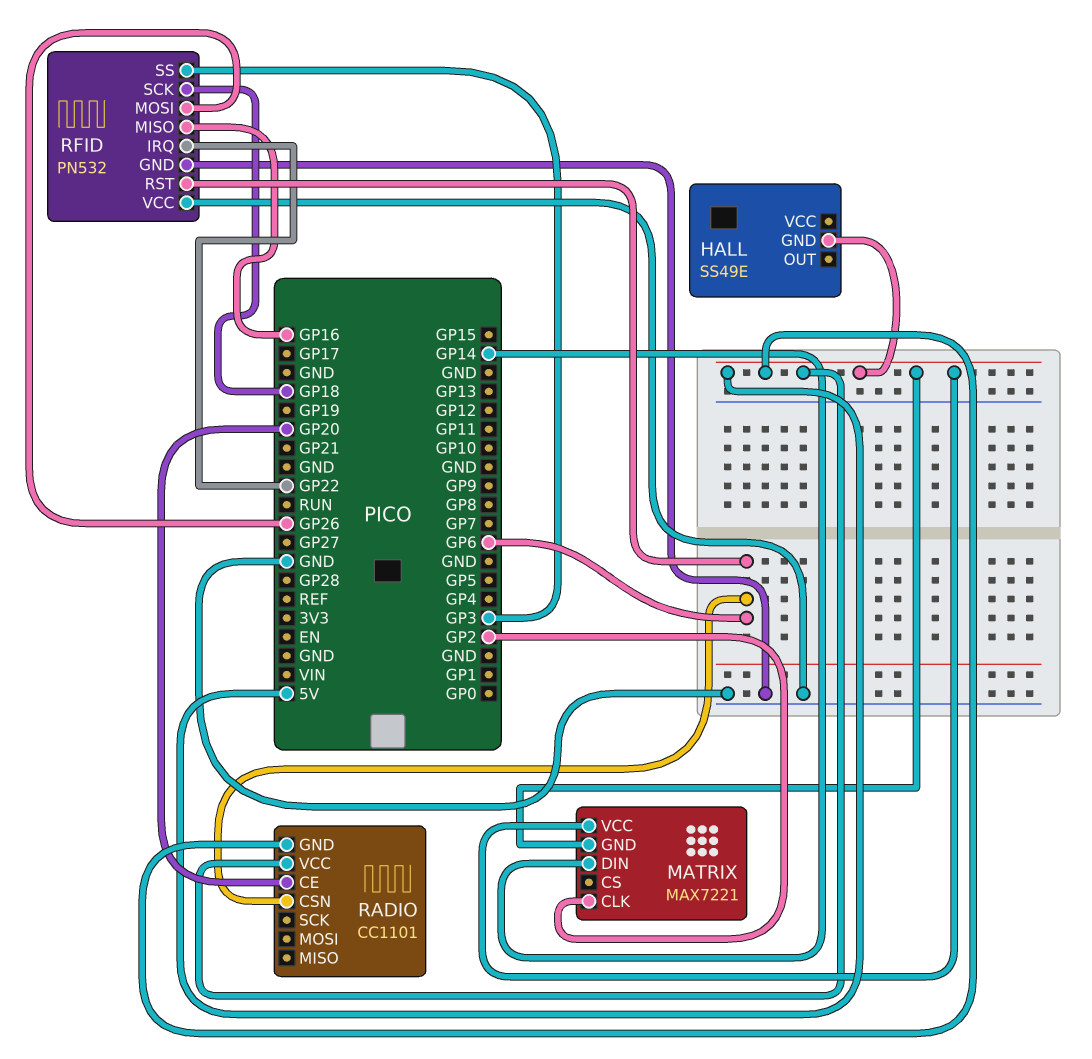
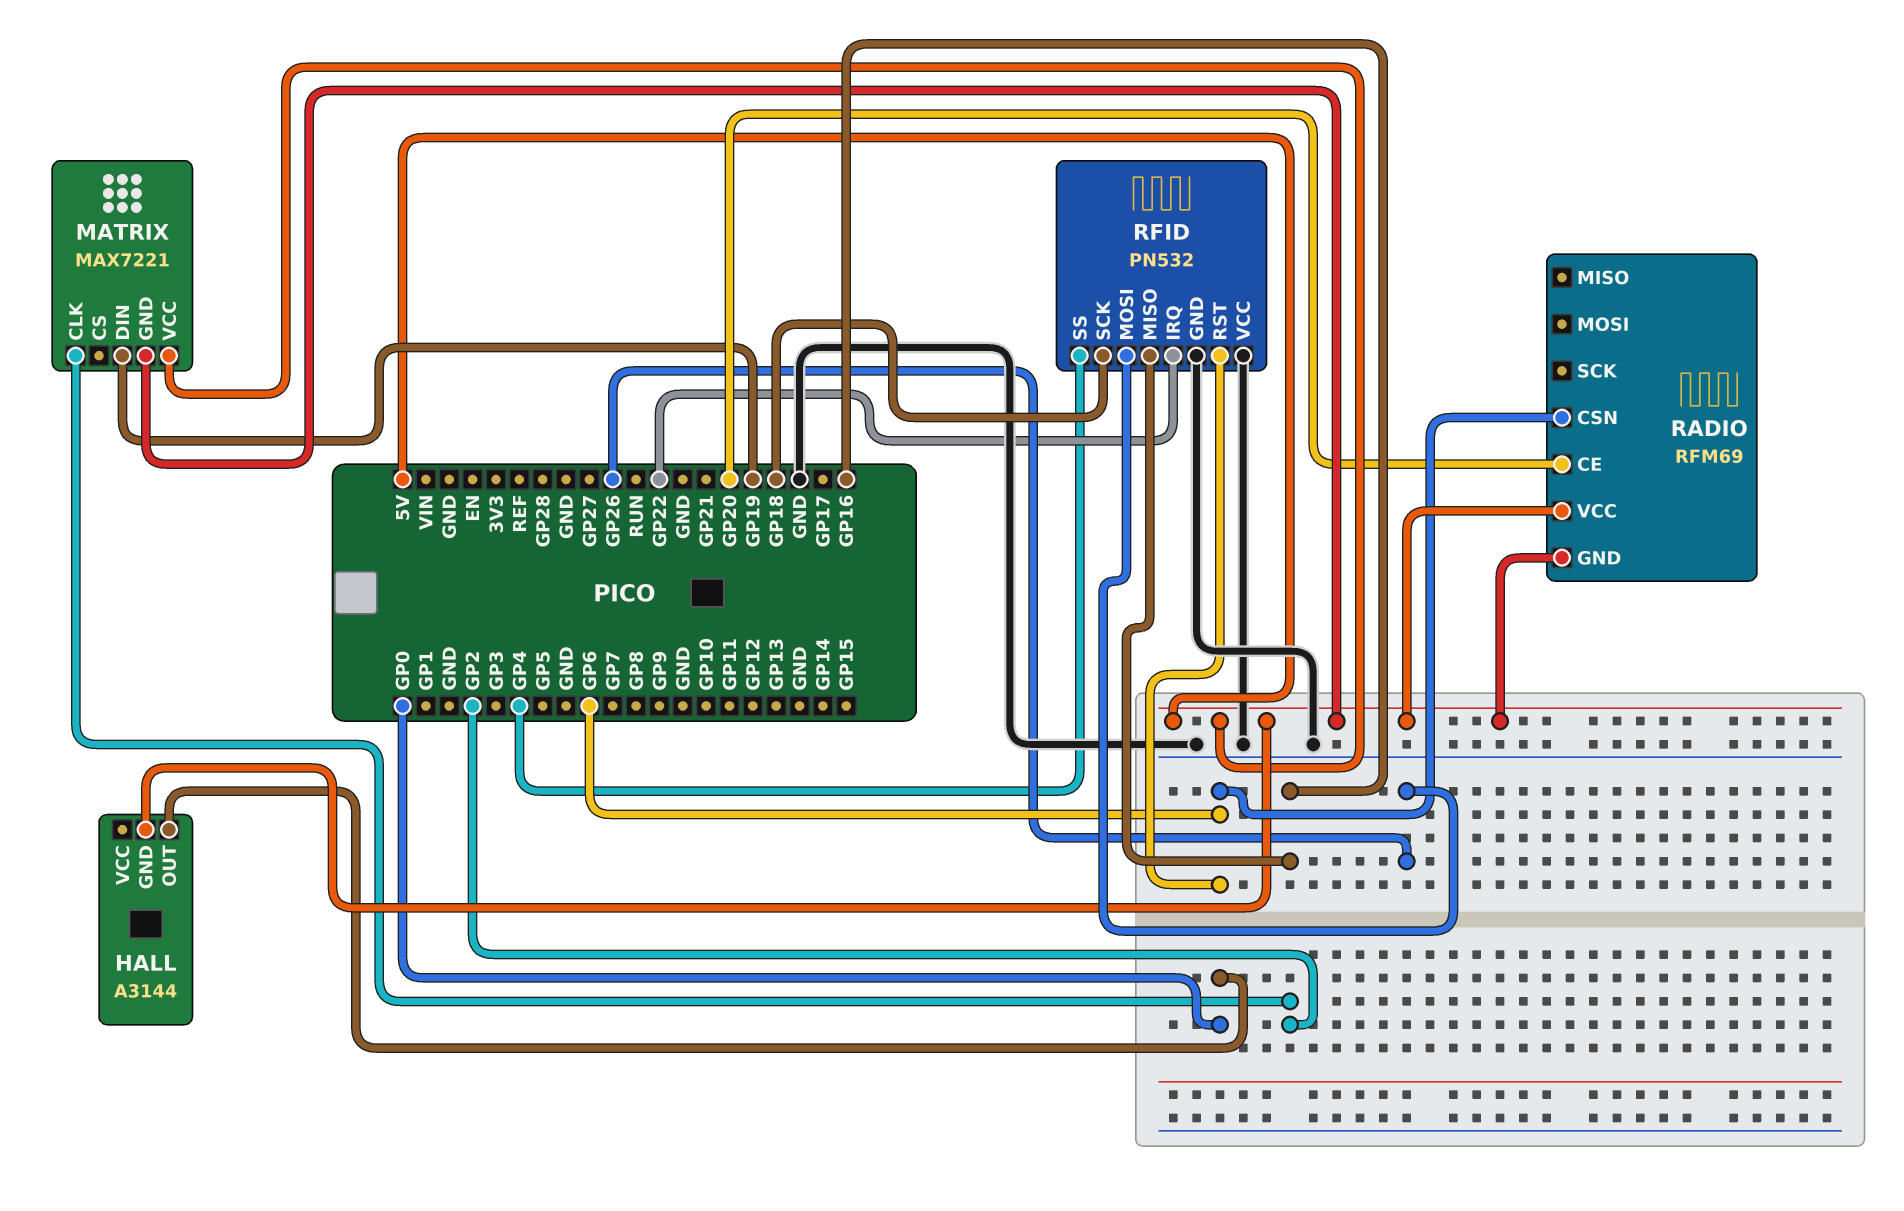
HALL: SS49E -> A3144
HALL pin OUT: none -> GP0
MATRIX pin DIN: GP14 -> GP19
RADIO: CC1101 -> RFM69
RFID pin SS: GP3 -> GP4

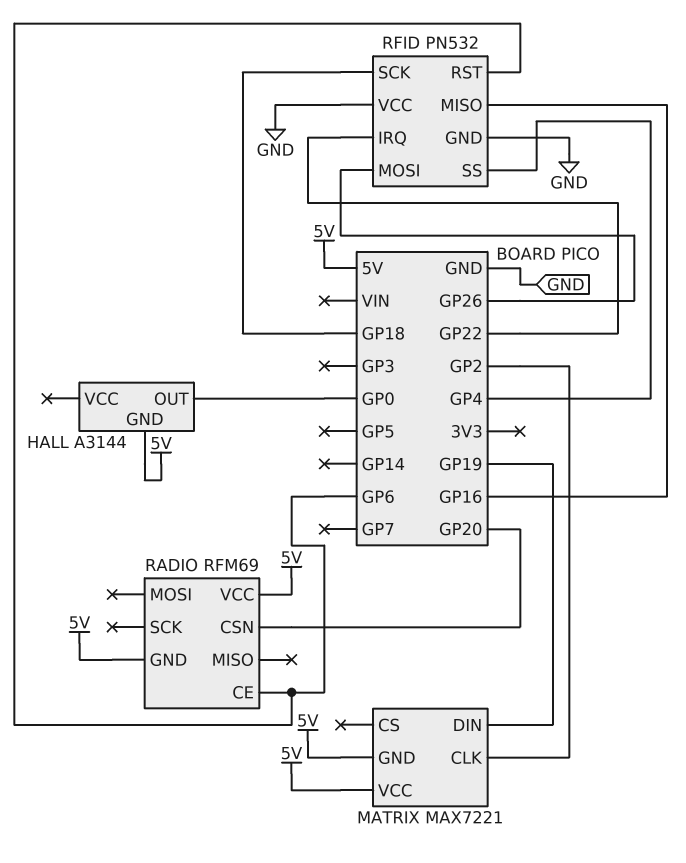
RADIO pin CE: GP20 -> GP6
RADIO pin CSN: GP6 -> GP20

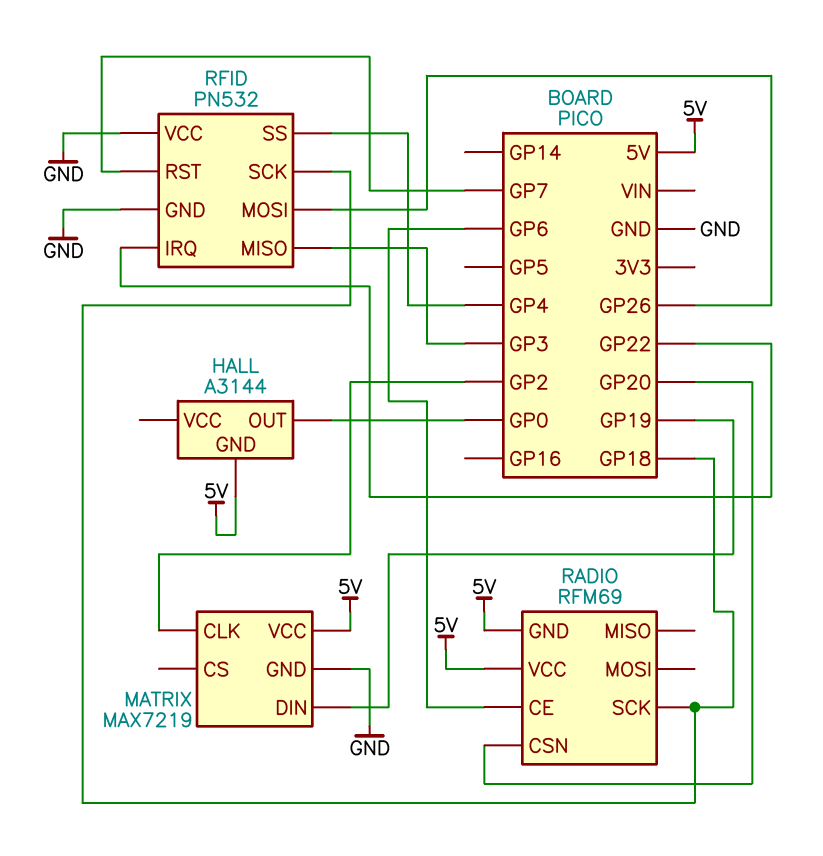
MATRIX: MAX7221 -> MAX7219
MATRIX pin GND: 5V -> GND
RADIO pin SCK: none -> GP18
RFID pin MISO: GP16 -> GP3
RFID pin RST: GP6 -> GP7

